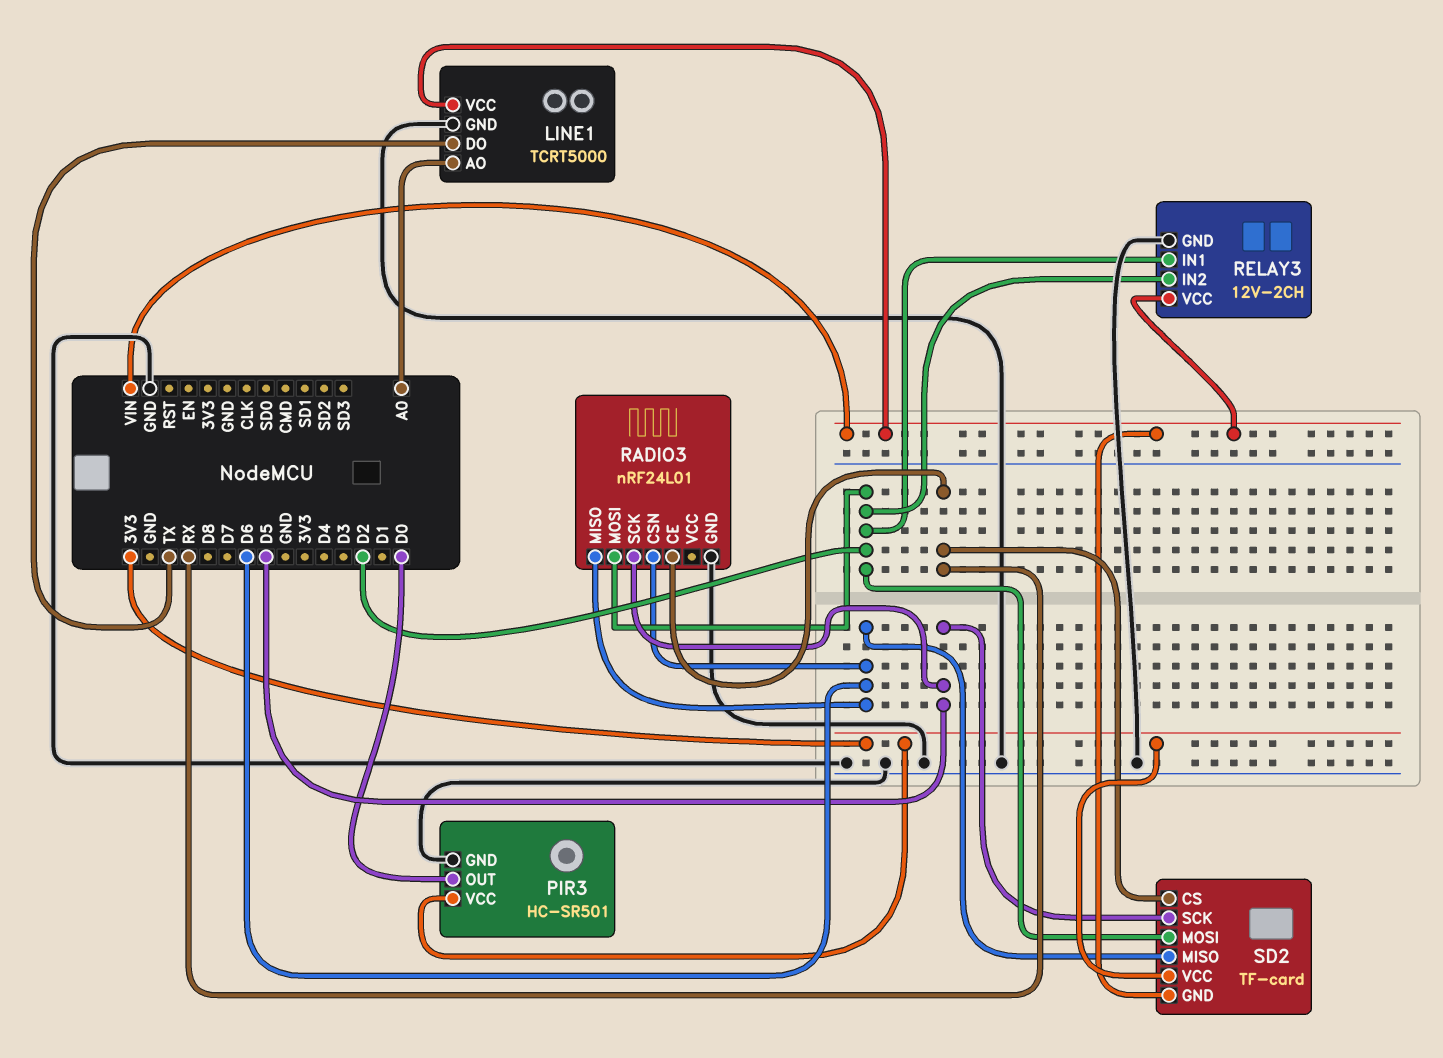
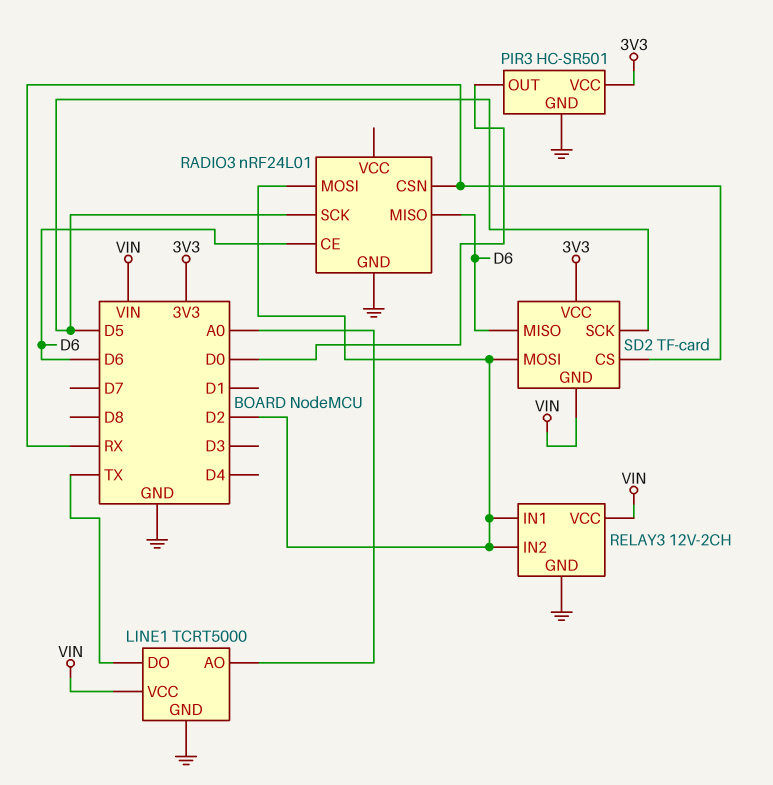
RADIO3 pin CE: RX -> D6
RADIO3 pin CSN: D6 -> RX

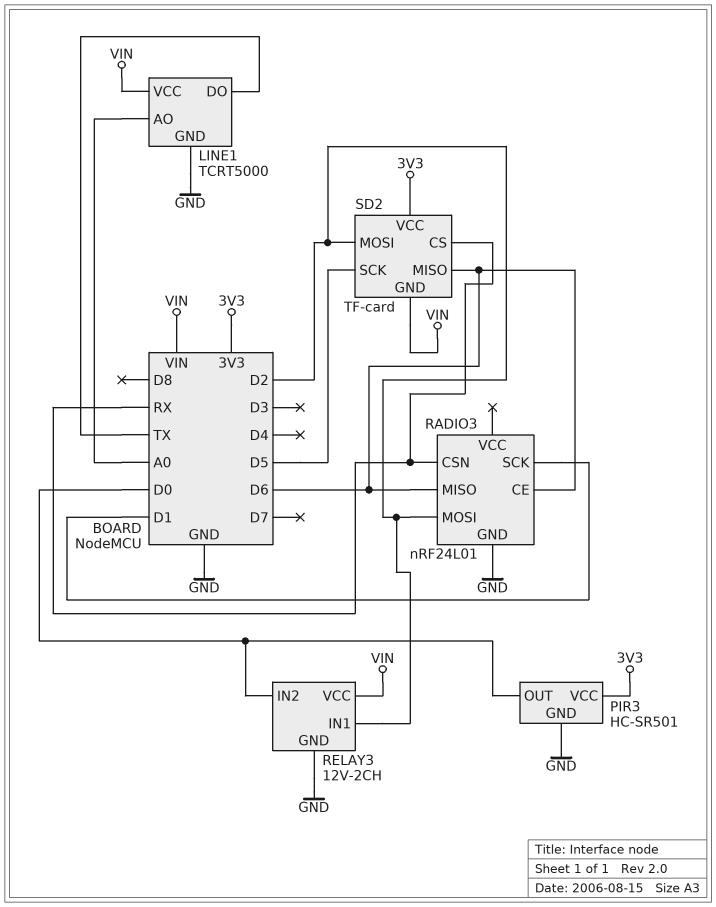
RADIO3 pin SCK: D5 -> D1
RELAY3 pin IN2: D2 -> D0

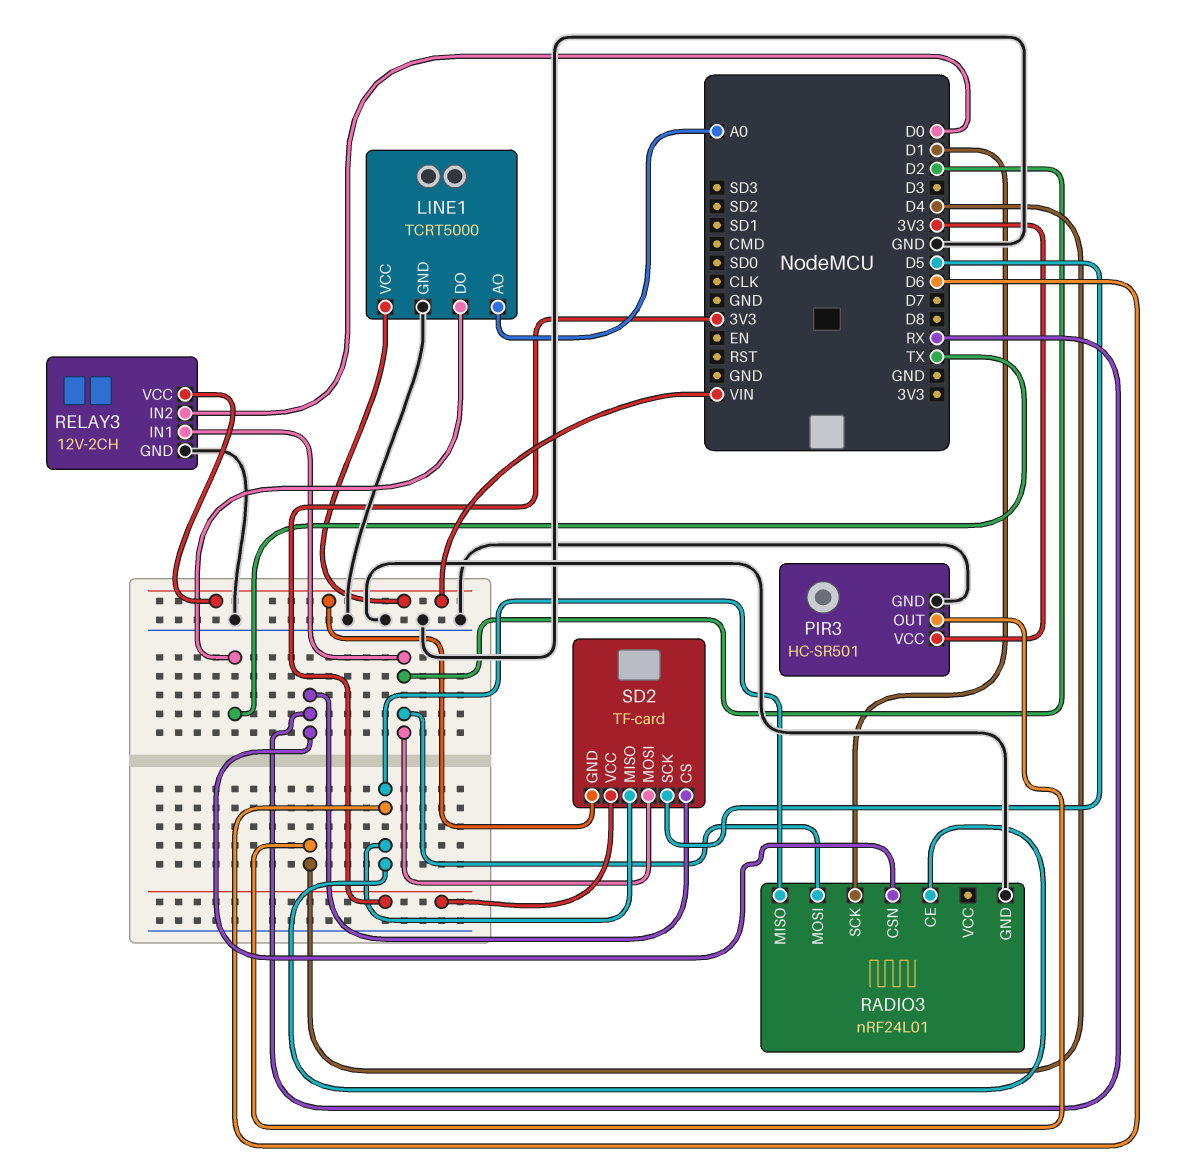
PIR3 pin OUT: D0 -> D4

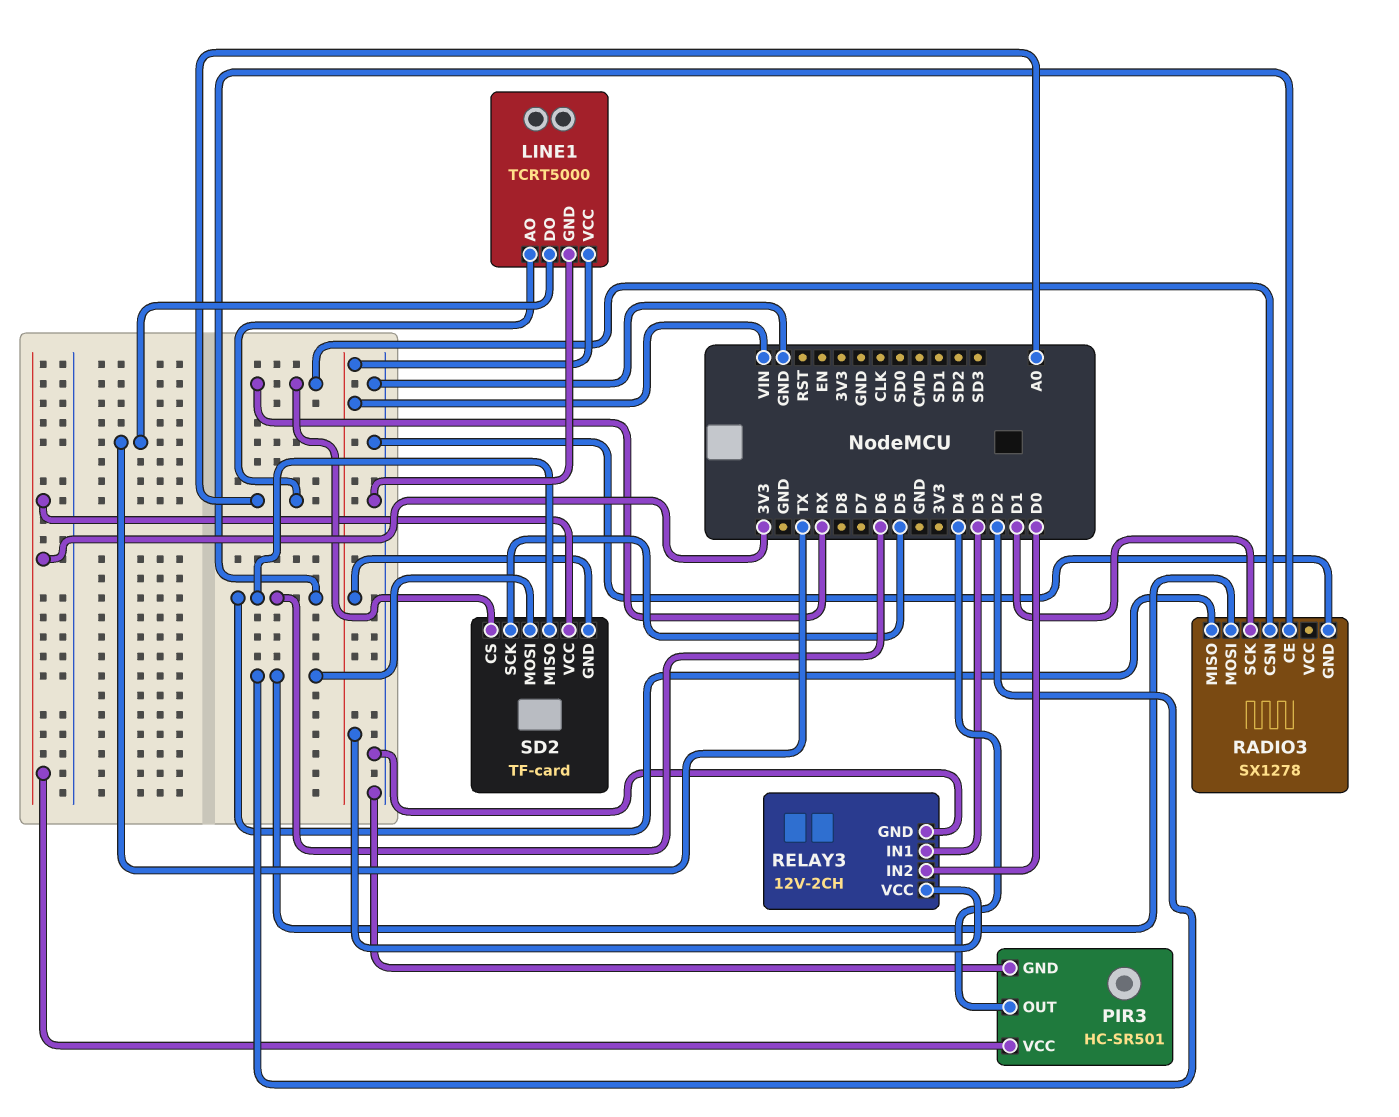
RADIO3: nRF24L01 -> SX1278
RELAY3 pin IN1: D2 -> D3

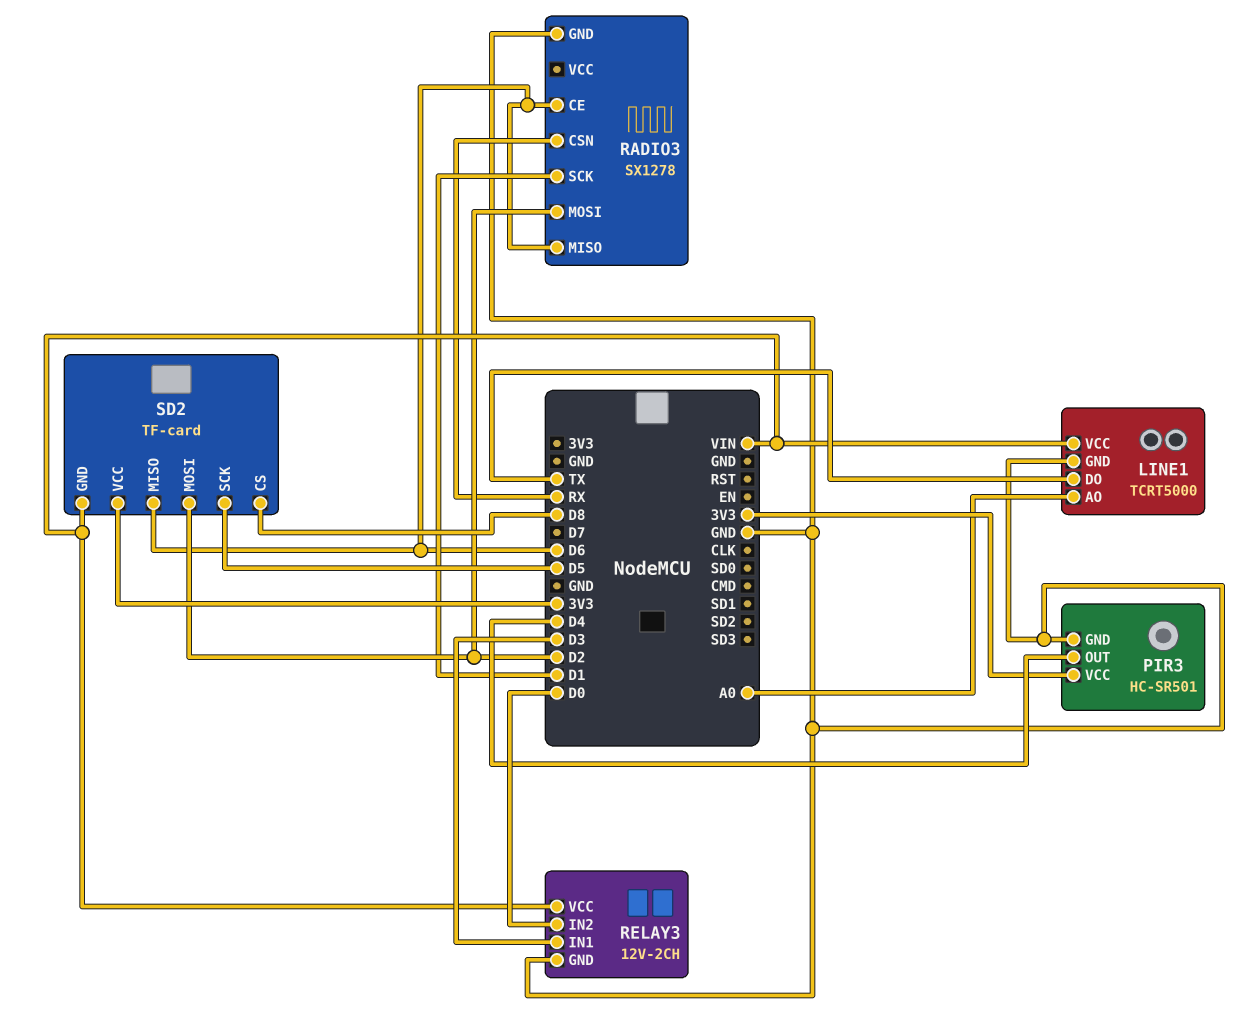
SD2 pin CS: RX -> D8

